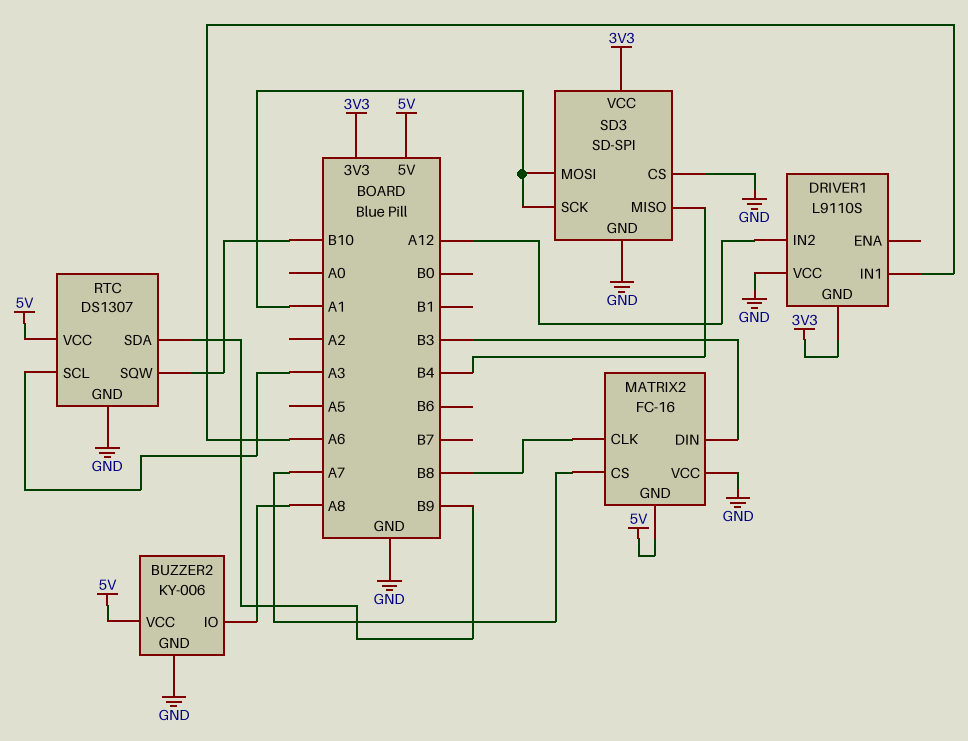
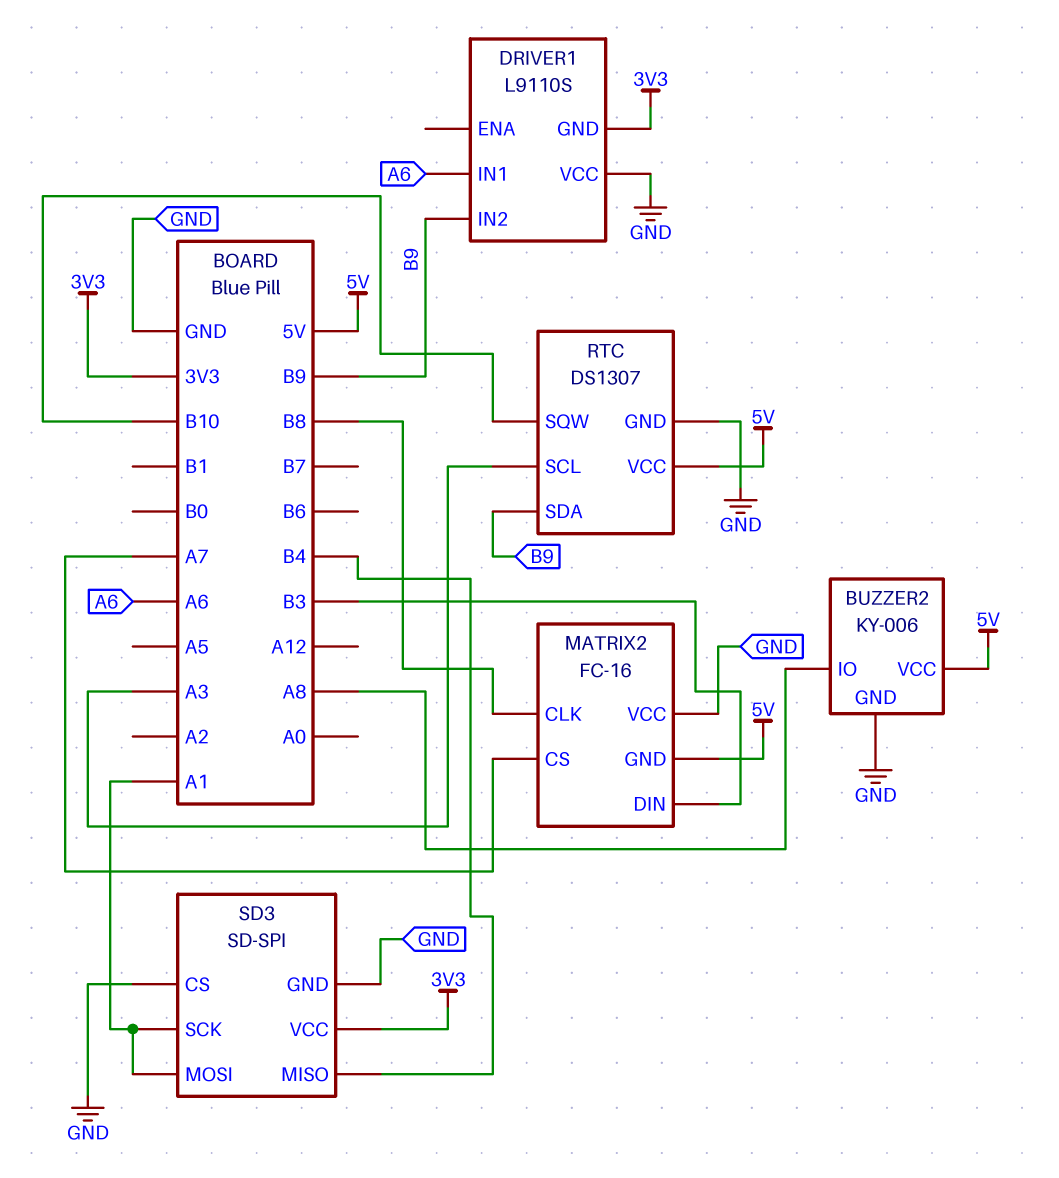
DRIVER1 pin IN2: A12 -> B9

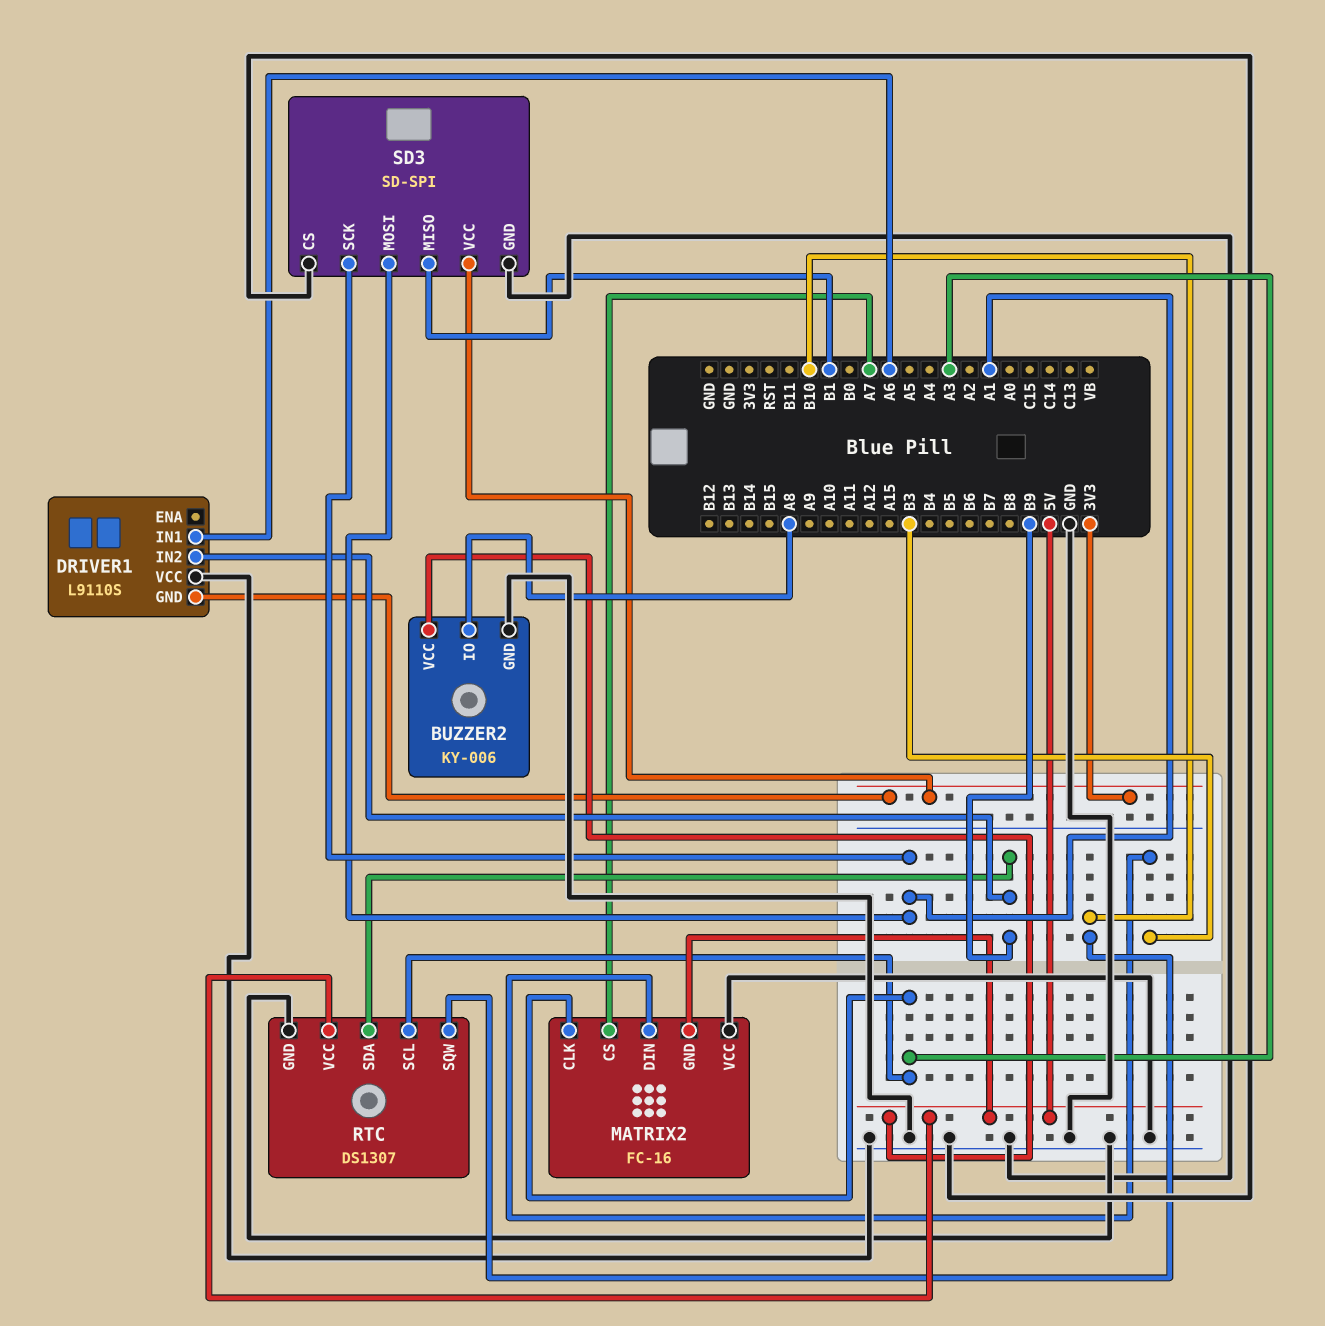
MATRIX2 pin CLK: B8 -> A3
SD3 pin MISO: B4 -> B1

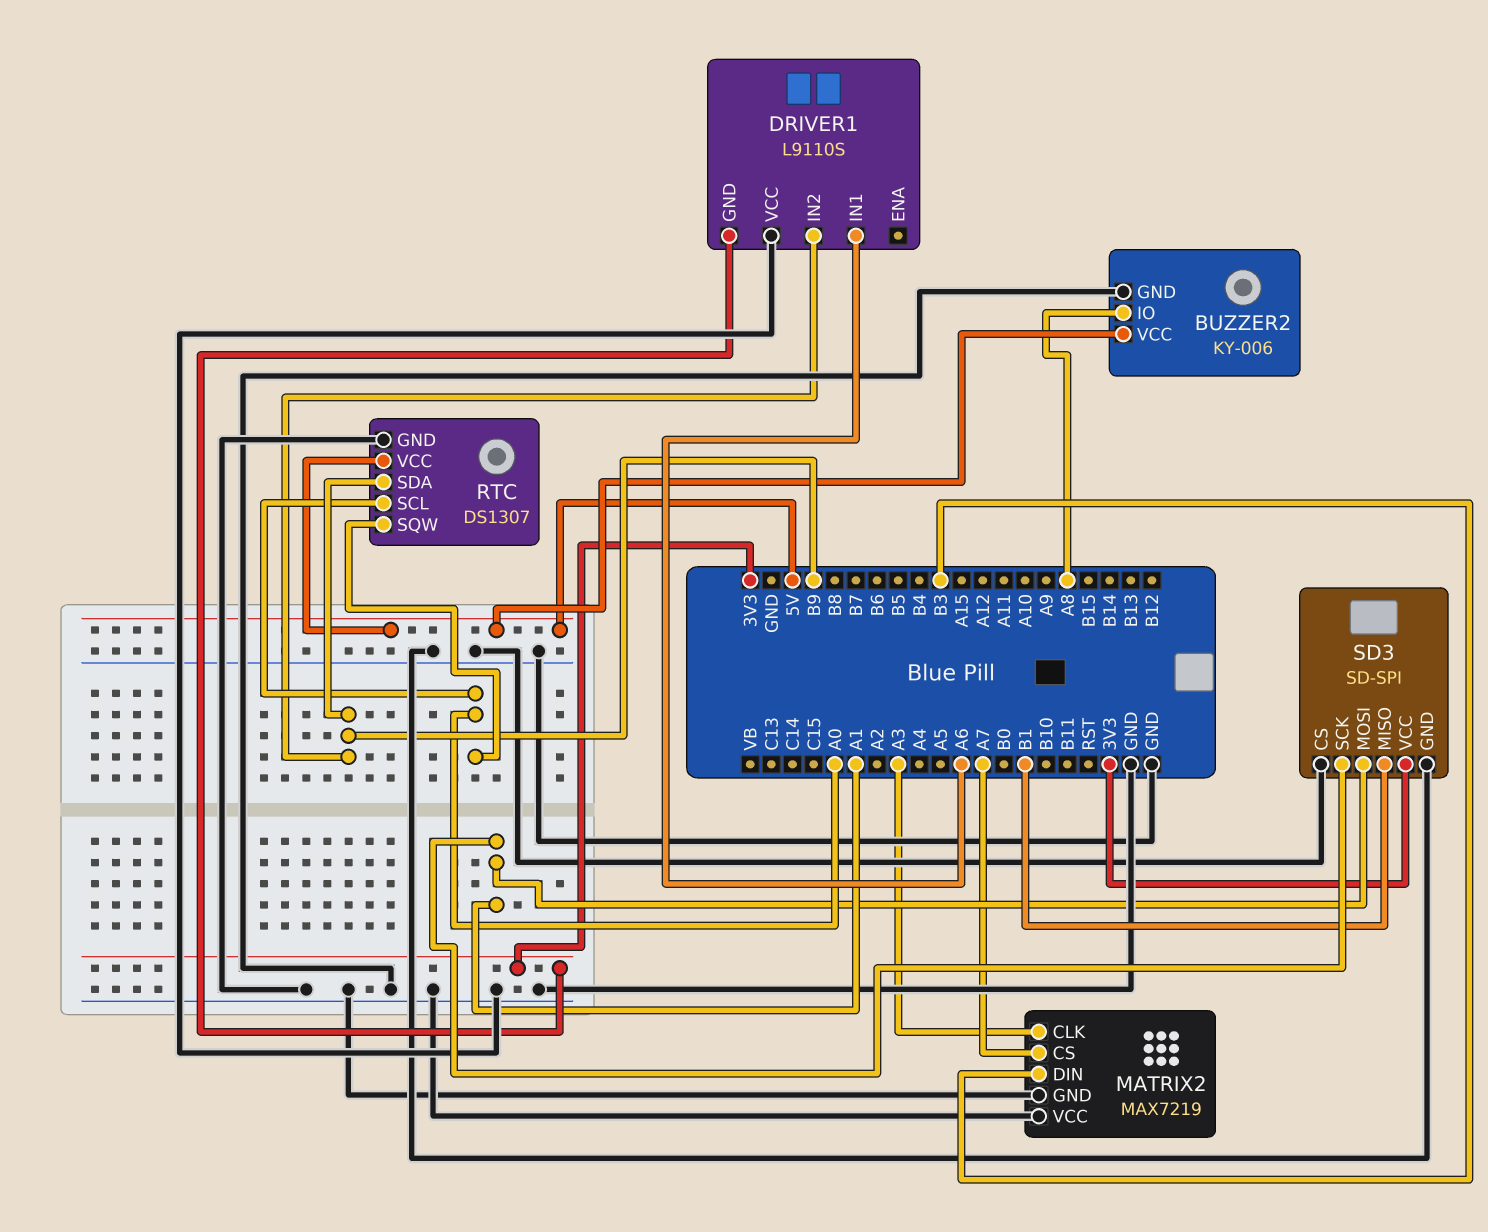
MATRIX2: FC-16 -> MAX7219
MATRIX2 pin GND: 5V -> GND
RTC pin SCL: A3 -> A0
RTC pin SQW: B10 -> A0

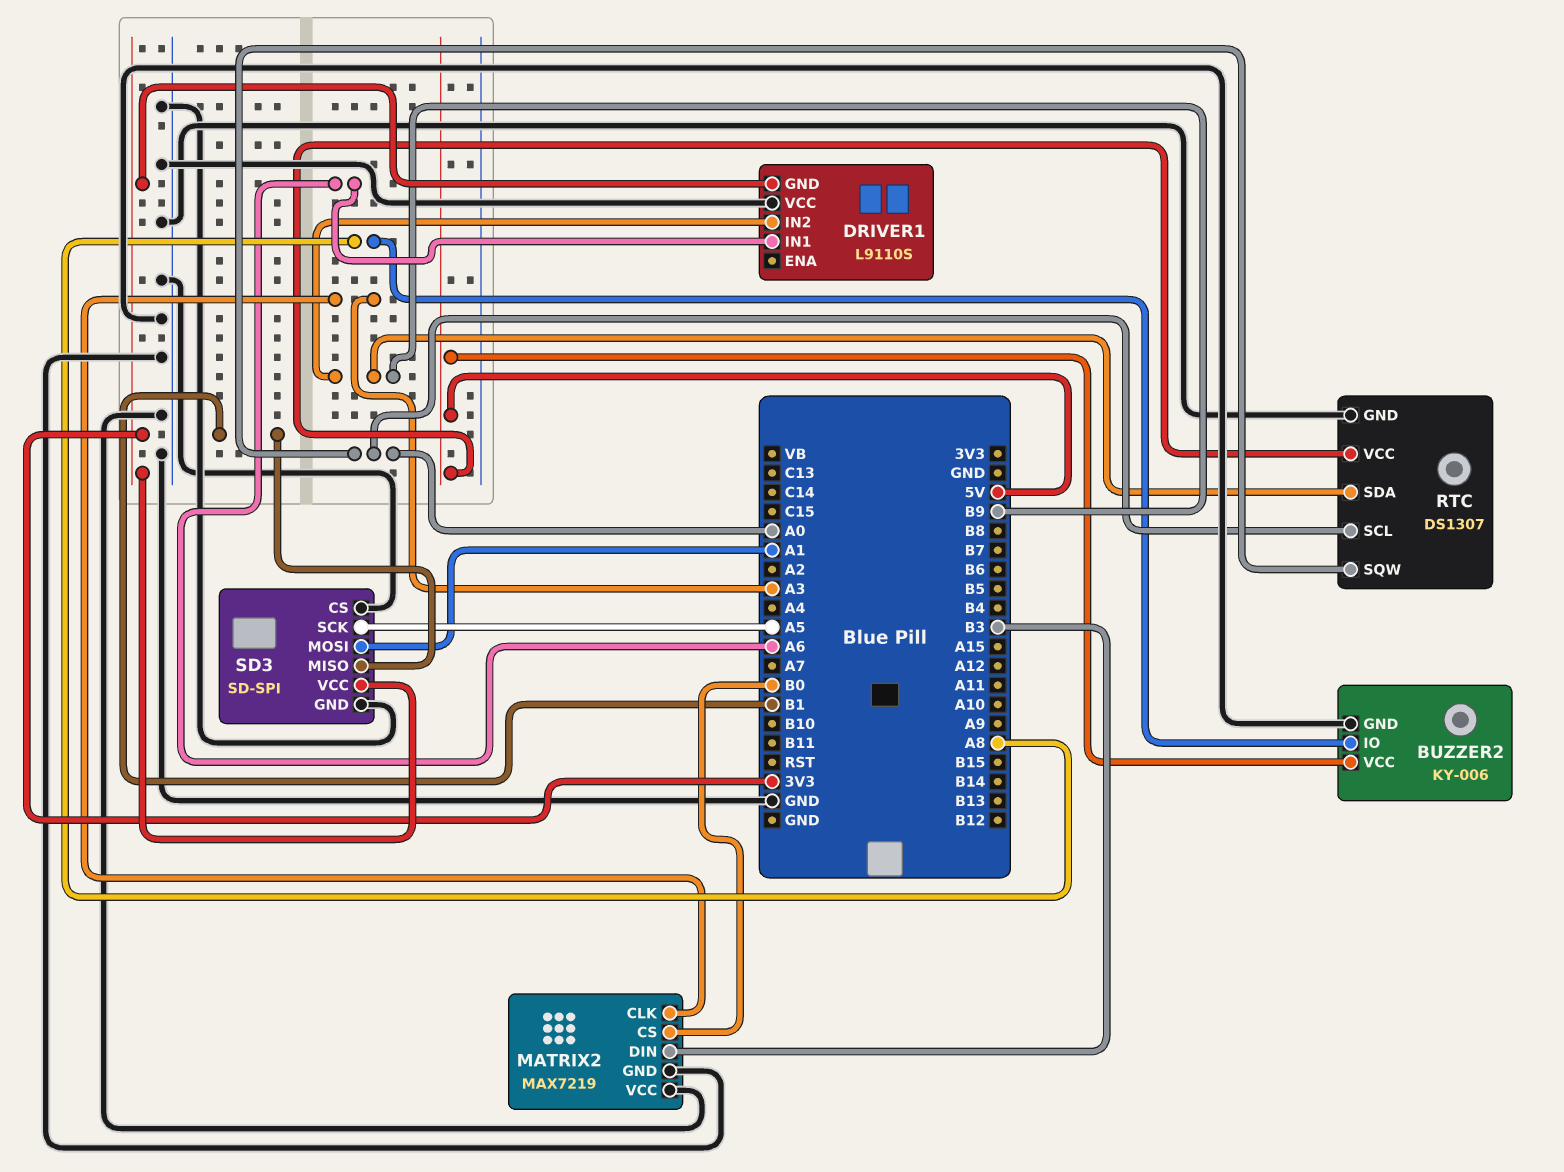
MATRIX2 pin CS: A7 -> B0
SD3 pin SCK: A1 -> A5

